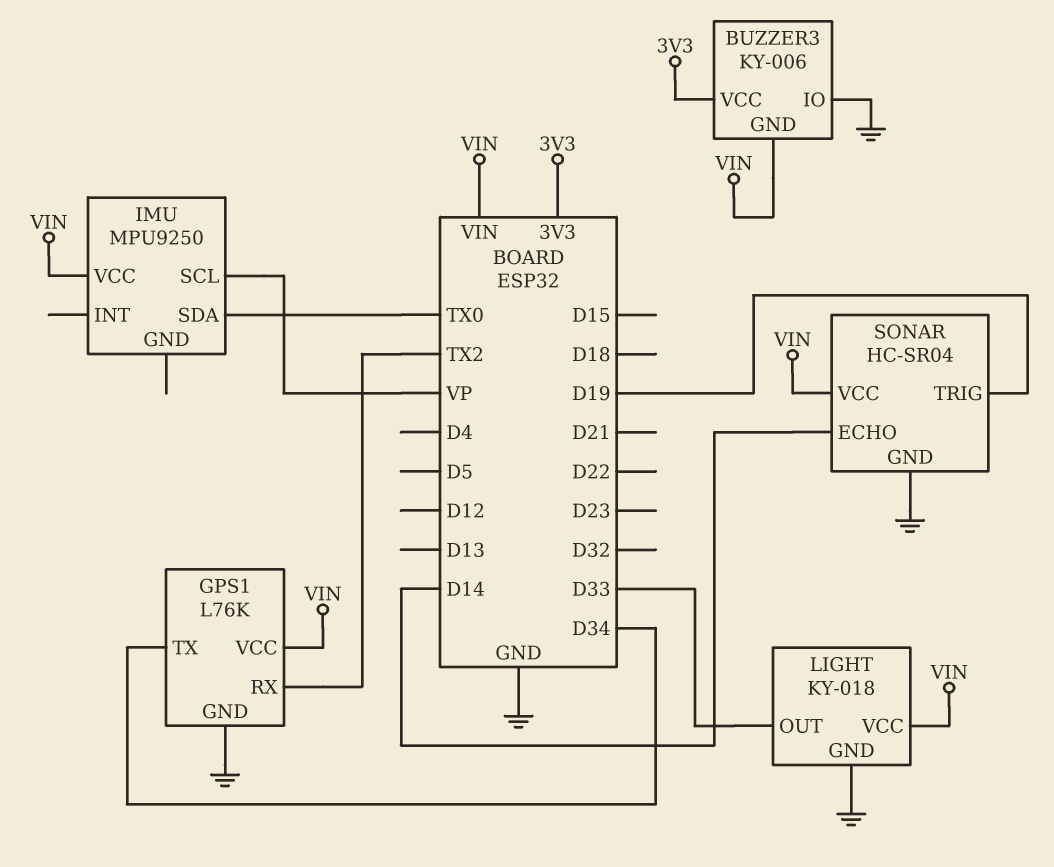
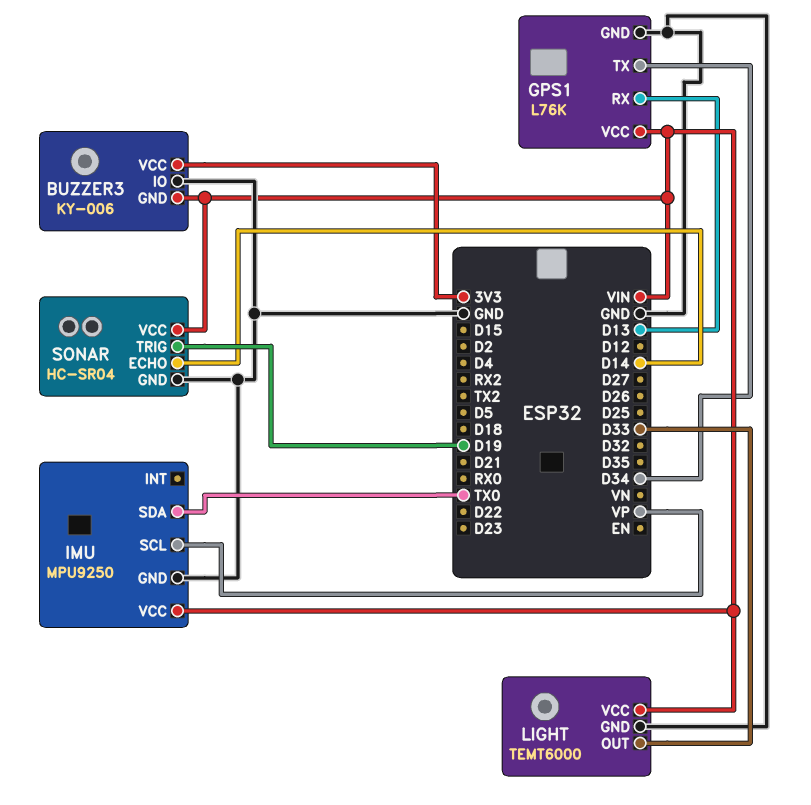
GPS1 pin RX: TX2 -> D13
IMU pin GND: none -> GND
LIGHT: KY-018 -> TEMT6000

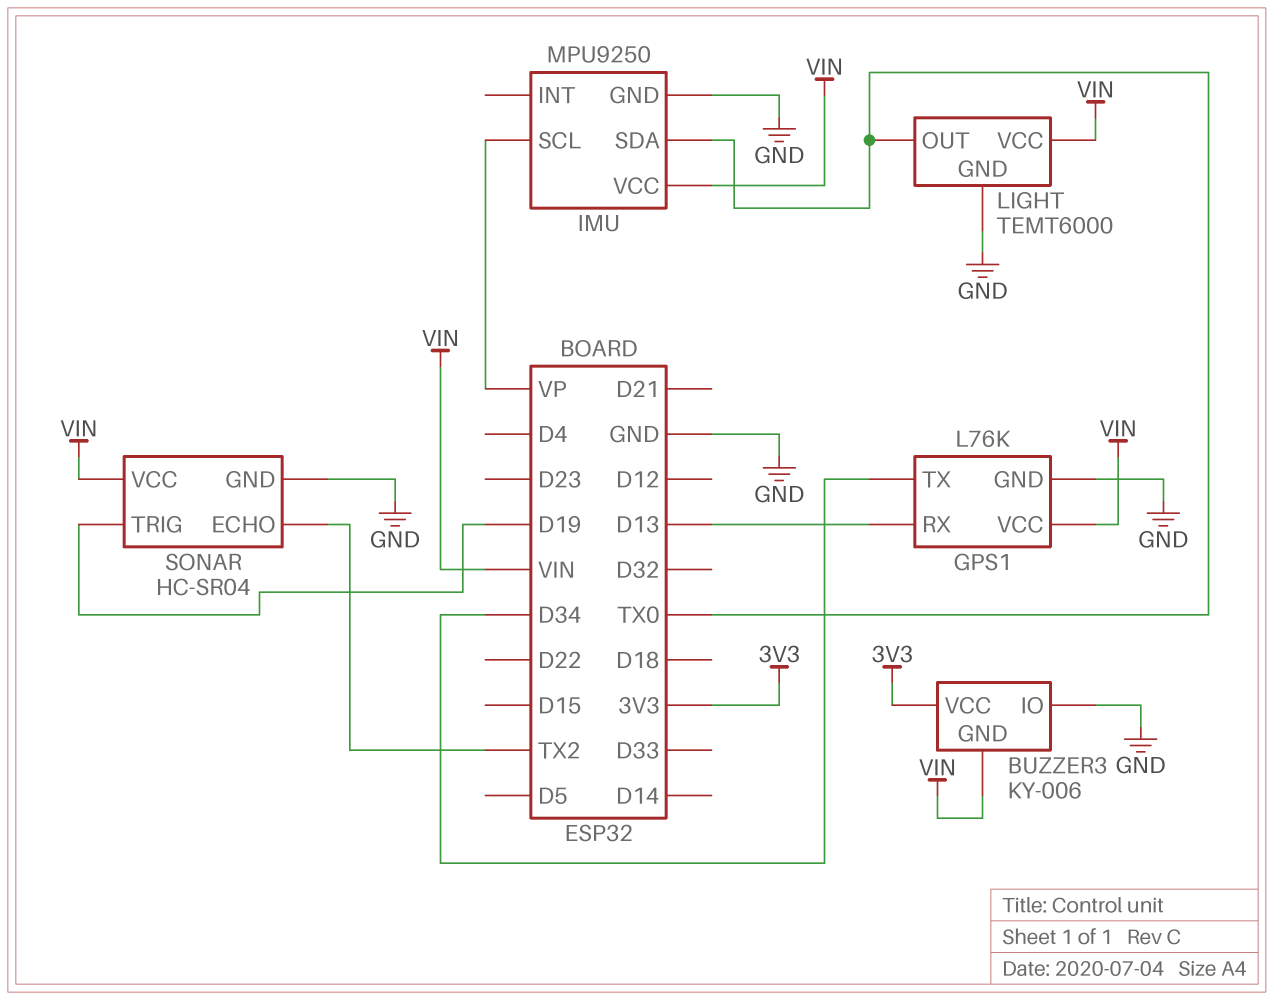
LIGHT pin OUT: D33 -> TX0
SONAR pin ECHO: D14 -> TX2

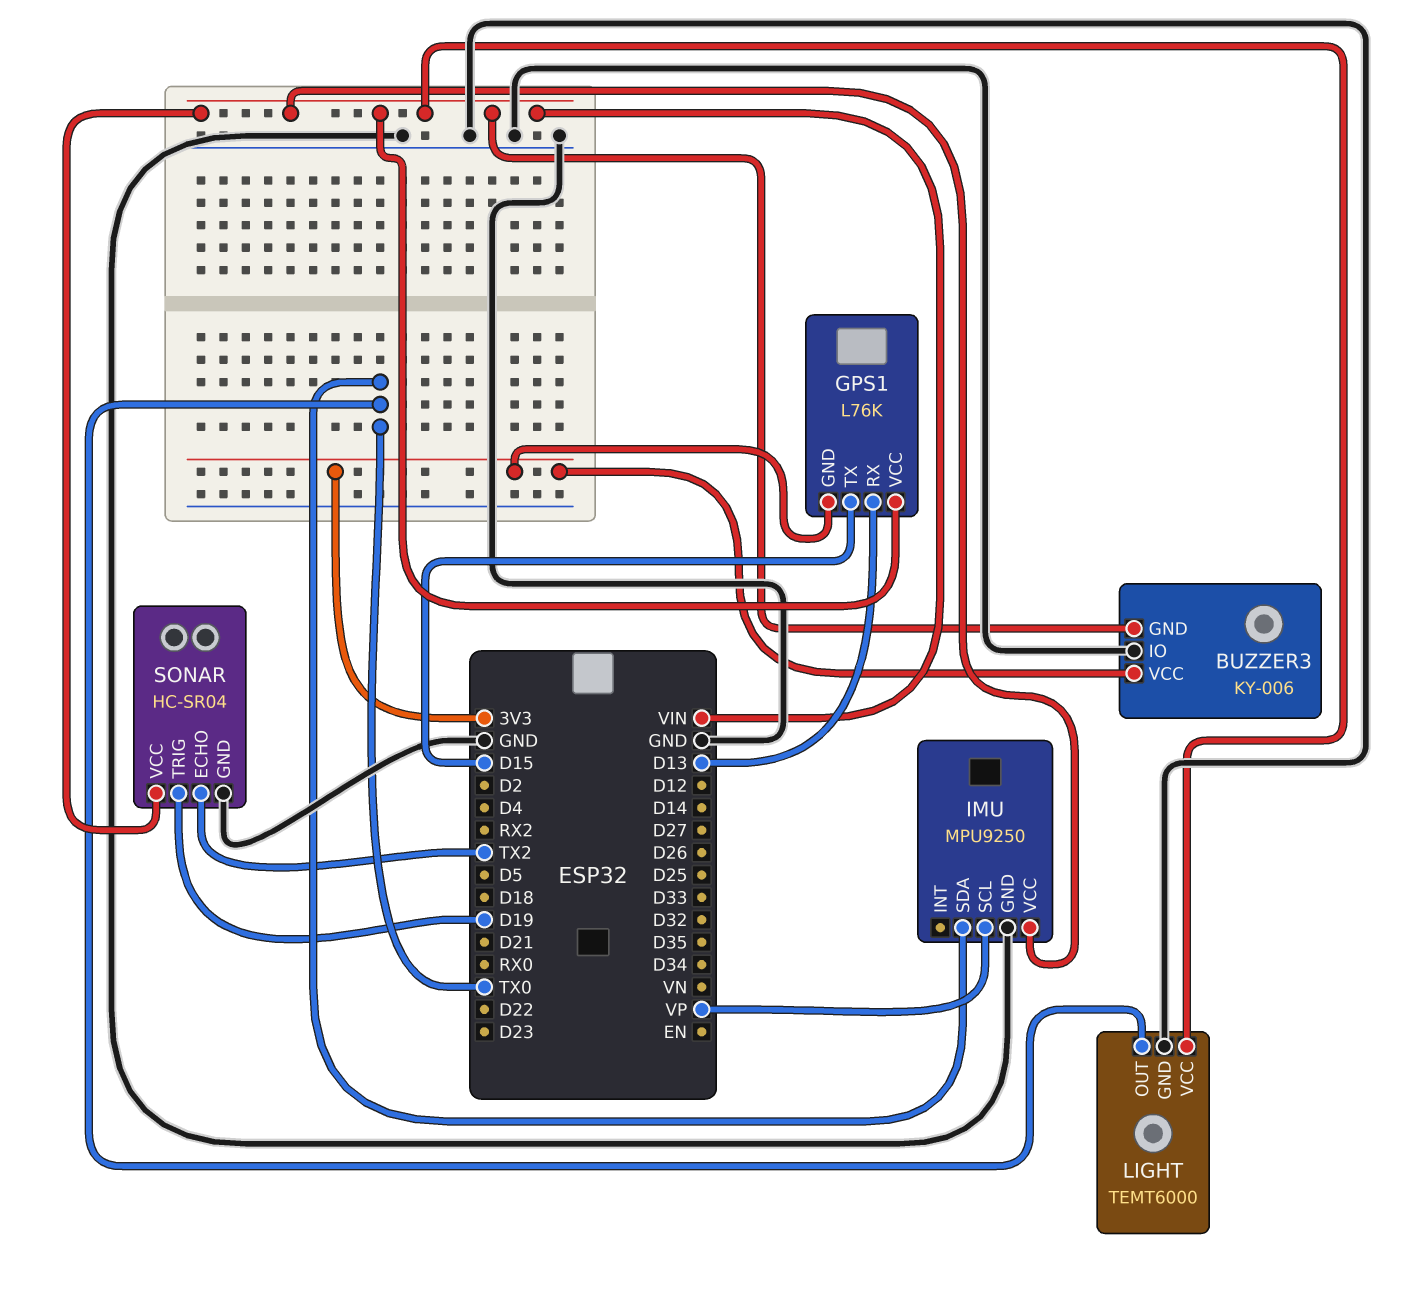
GPS1 pin GND: GND -> 3V3
GPS1 pin TX: D34 -> D15

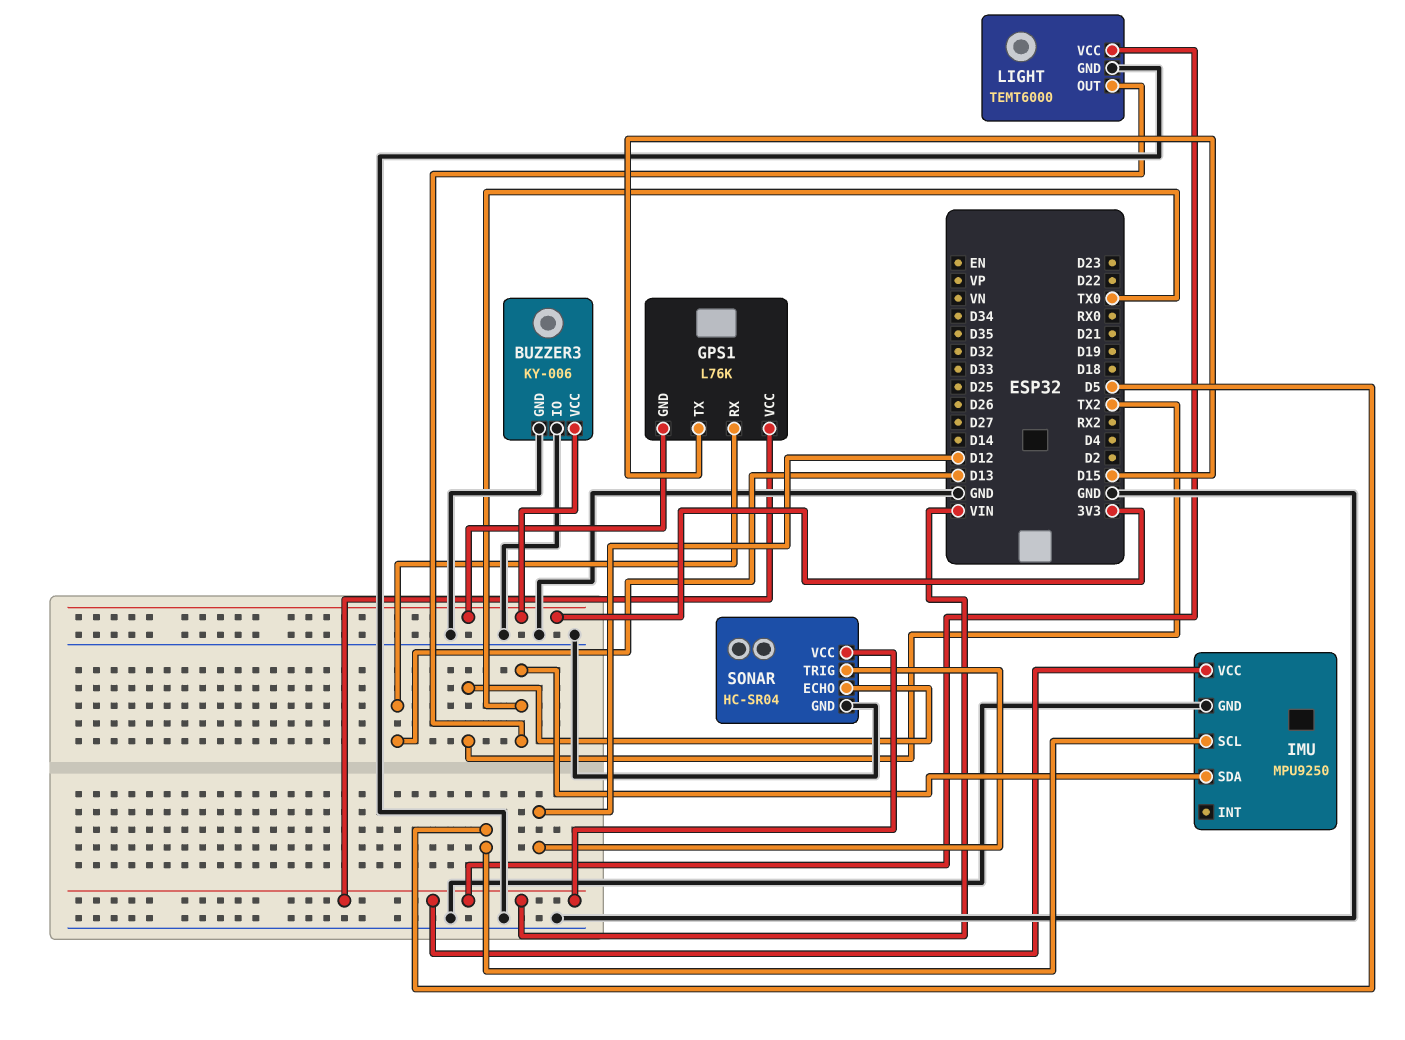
BUZZER3 pin GND: VIN -> GND
IMU pin SCL: VP -> D5
SONAR pin TRIG: D19 -> D12

